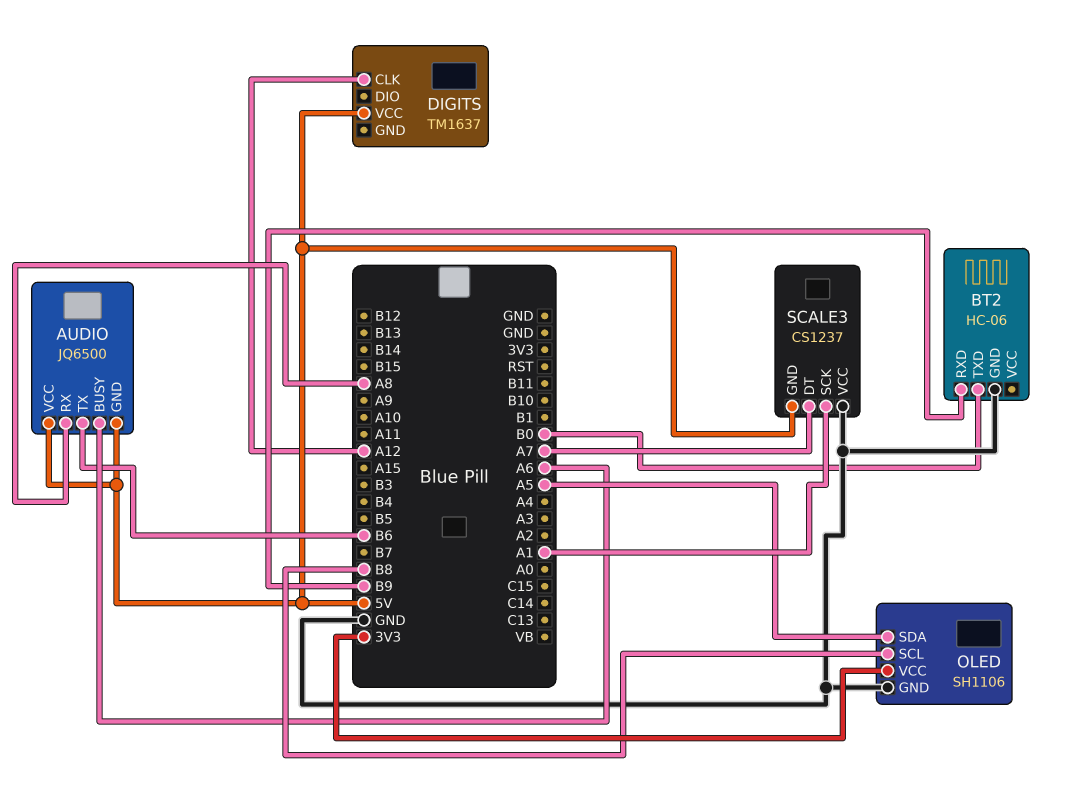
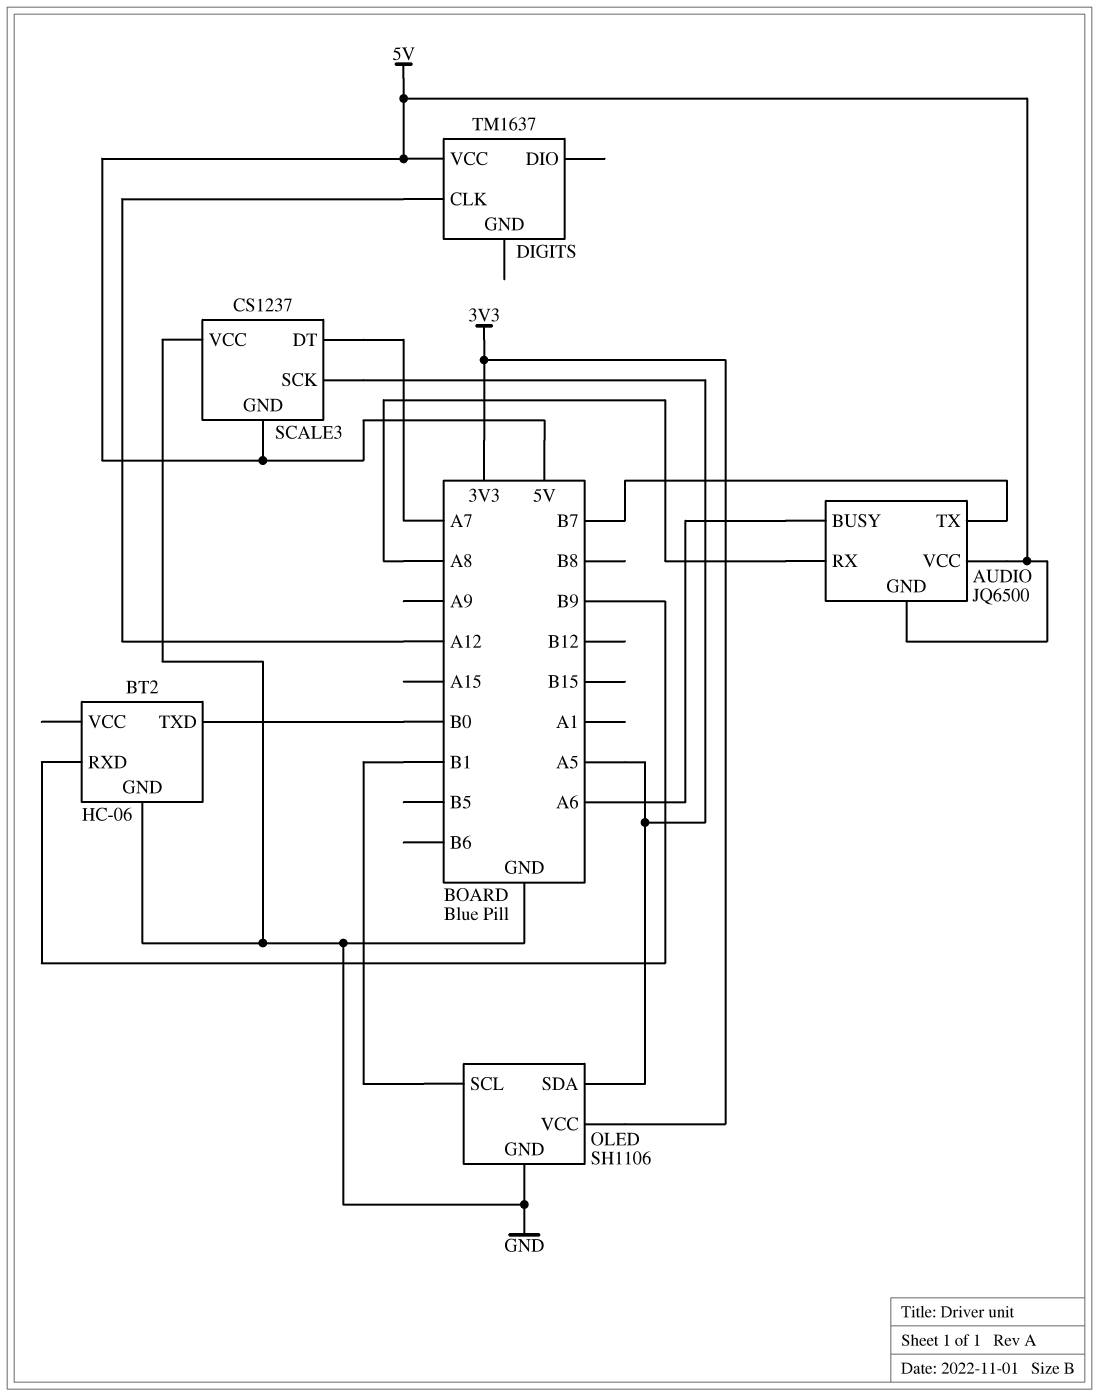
AUDIO pin TX: B6 -> B7
OLED pin SCL: B8 -> B1
SCALE3 pin SCK: A1 -> A5

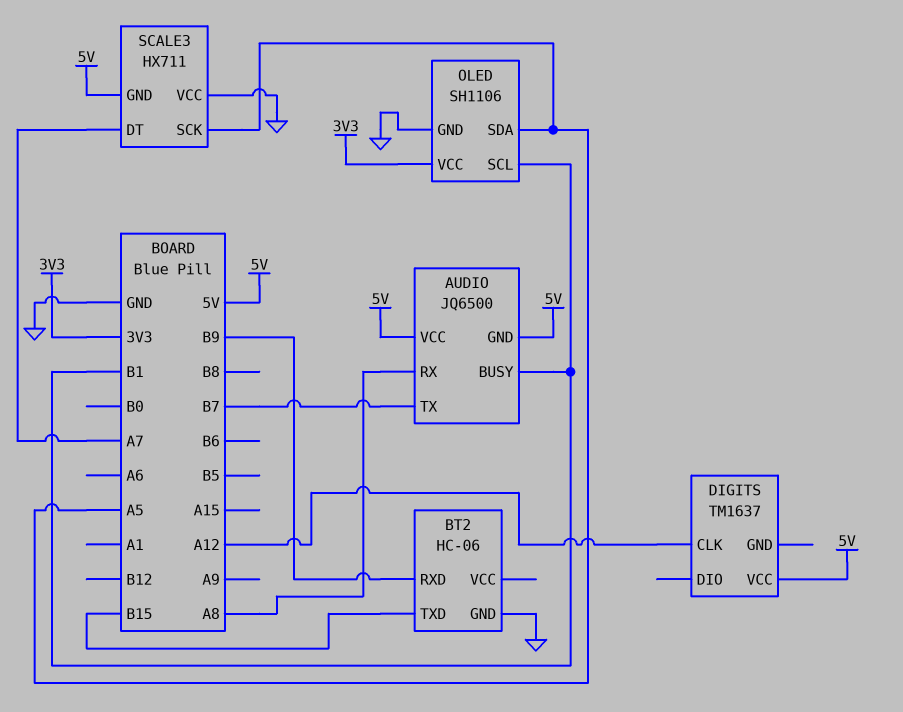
AUDIO pin BUSY: A6 -> B1
BT2 pin TXD: B0 -> B15
SCALE3: CS1237 -> HX711

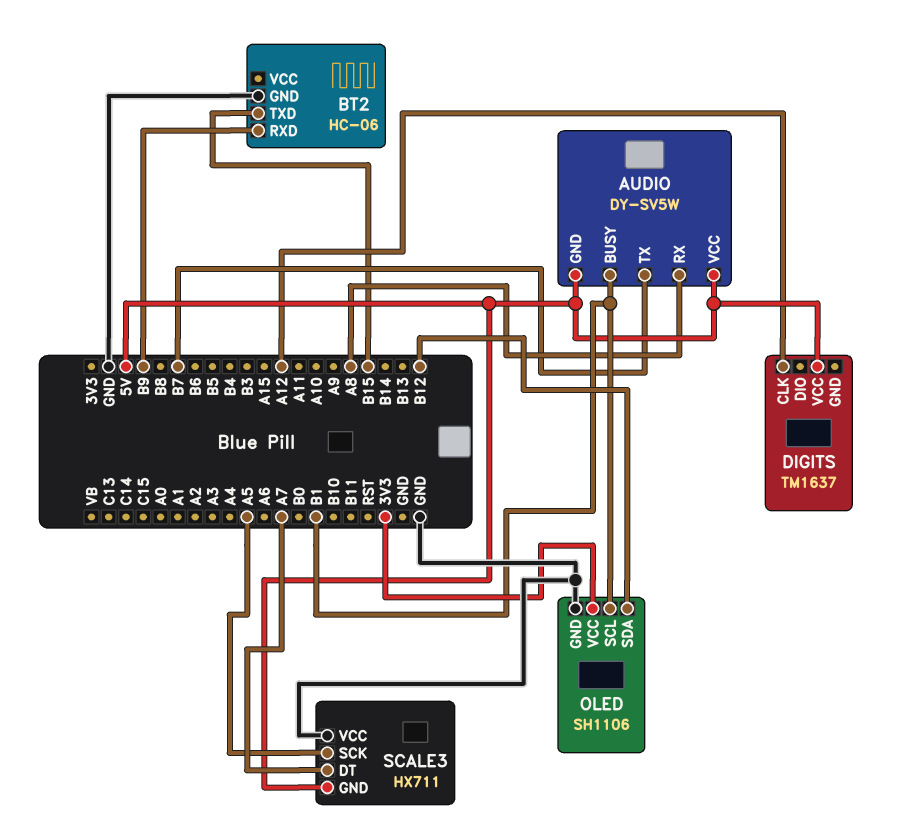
AUDIO: JQ6500 -> DY-SV5W
OLED pin SDA: A5 -> B12

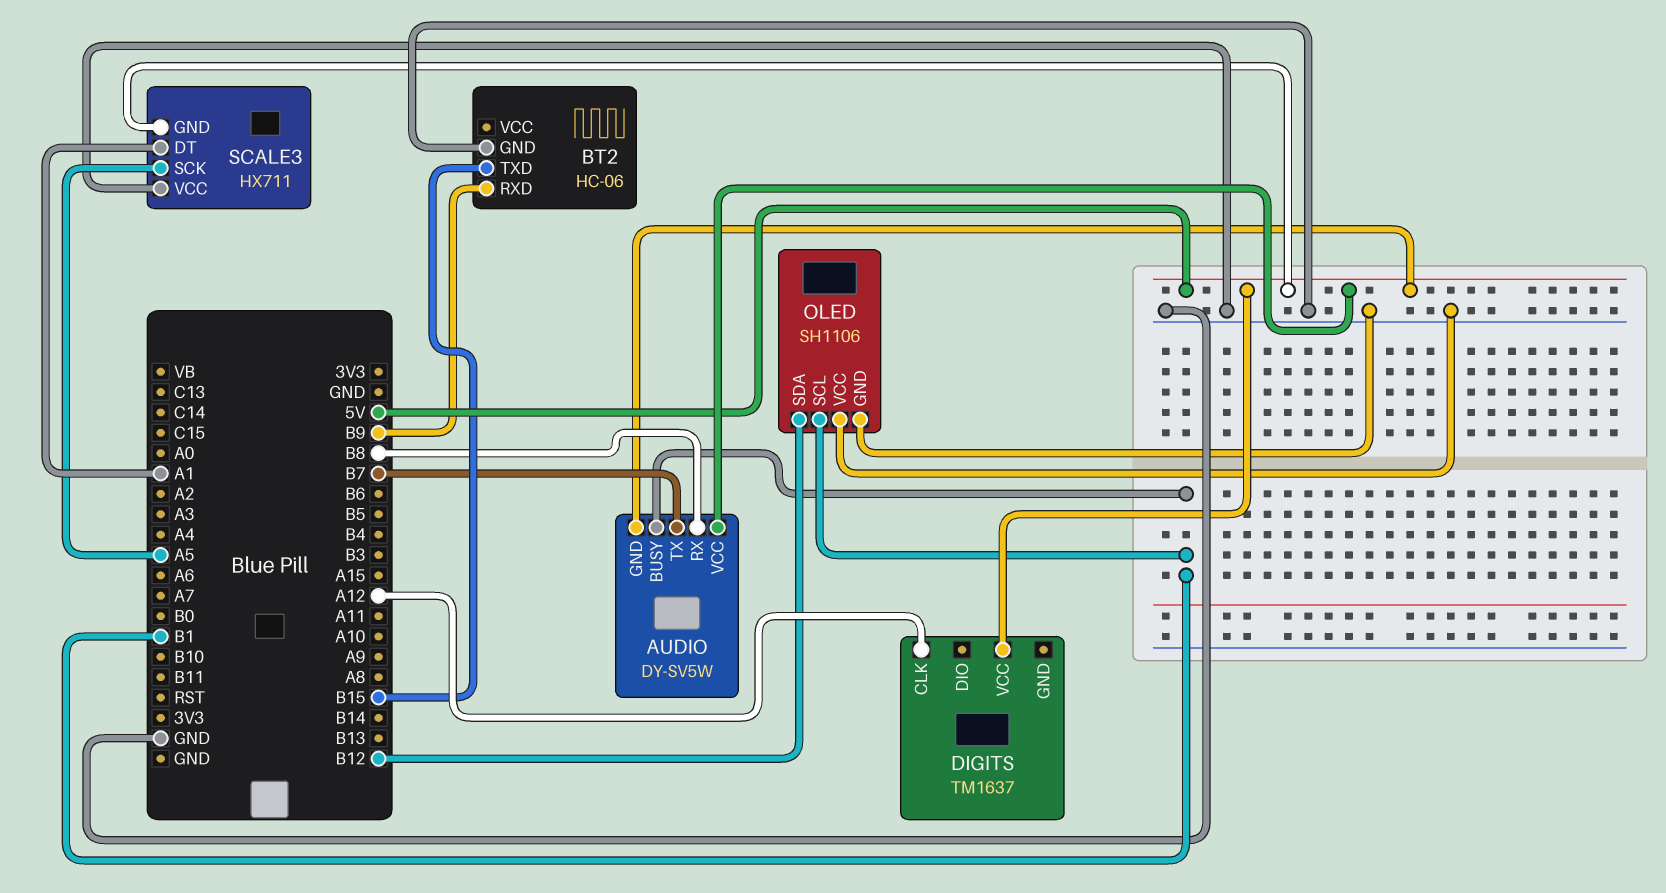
AUDIO pin RX: A8 -> B8
OLED pin VCC: 3V3 -> GND
SCALE3 pin DT: A7 -> A1

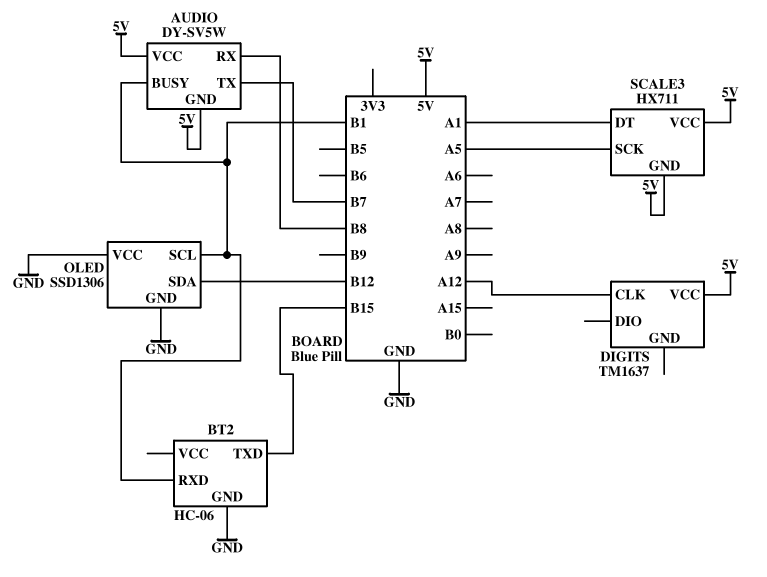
BT2 pin RXD: B9 -> B1
OLED: SH1106 -> SSD1306
SCALE3 pin VCC: GND -> 5V

